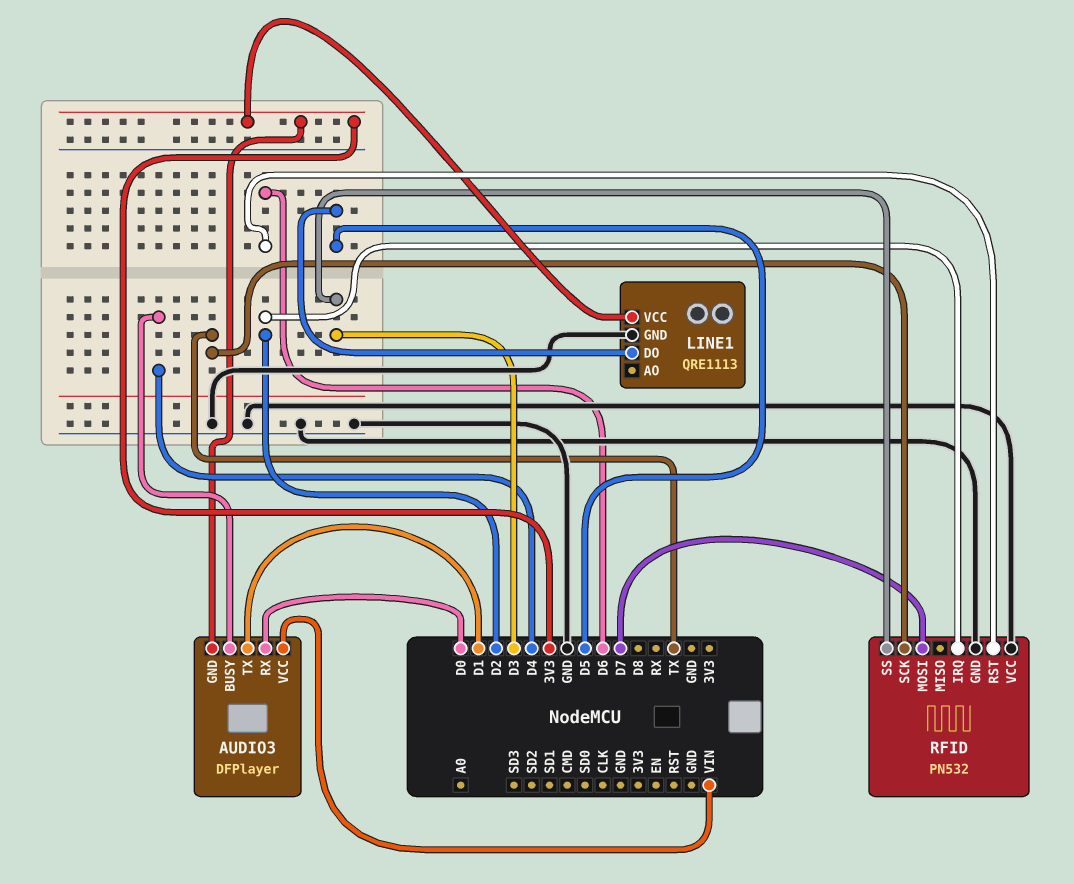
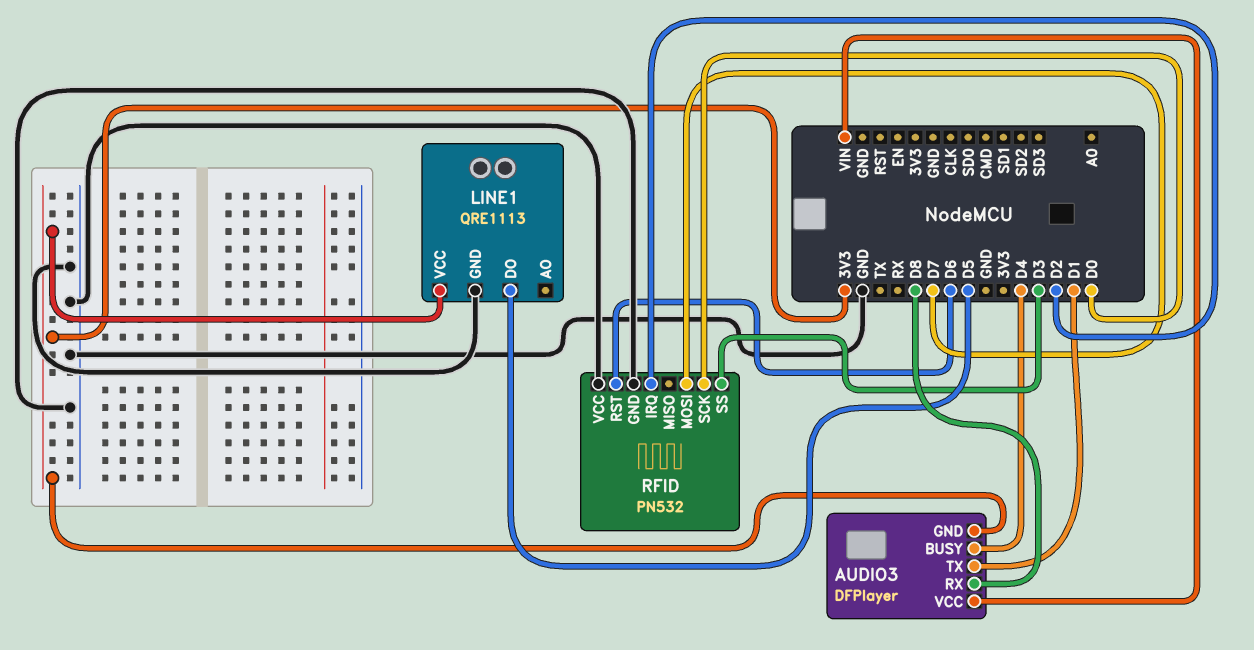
AUDIO3 pin RX: D0 -> D8
RFID pin SCK: TX -> D0

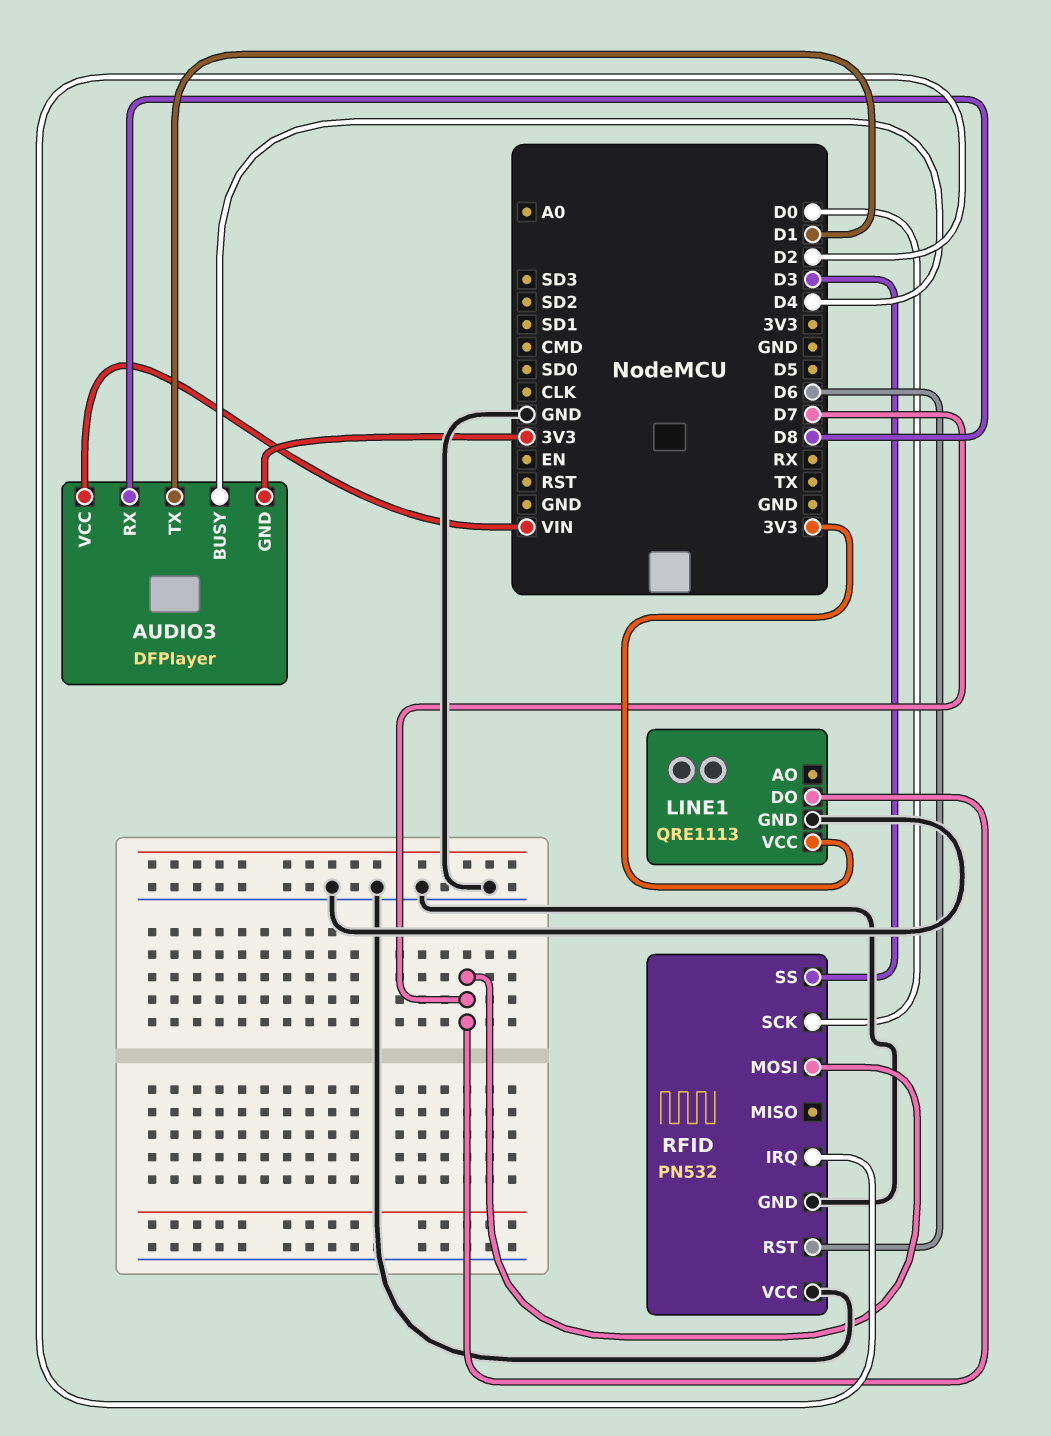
LINE1 pin DO: D5 -> D7

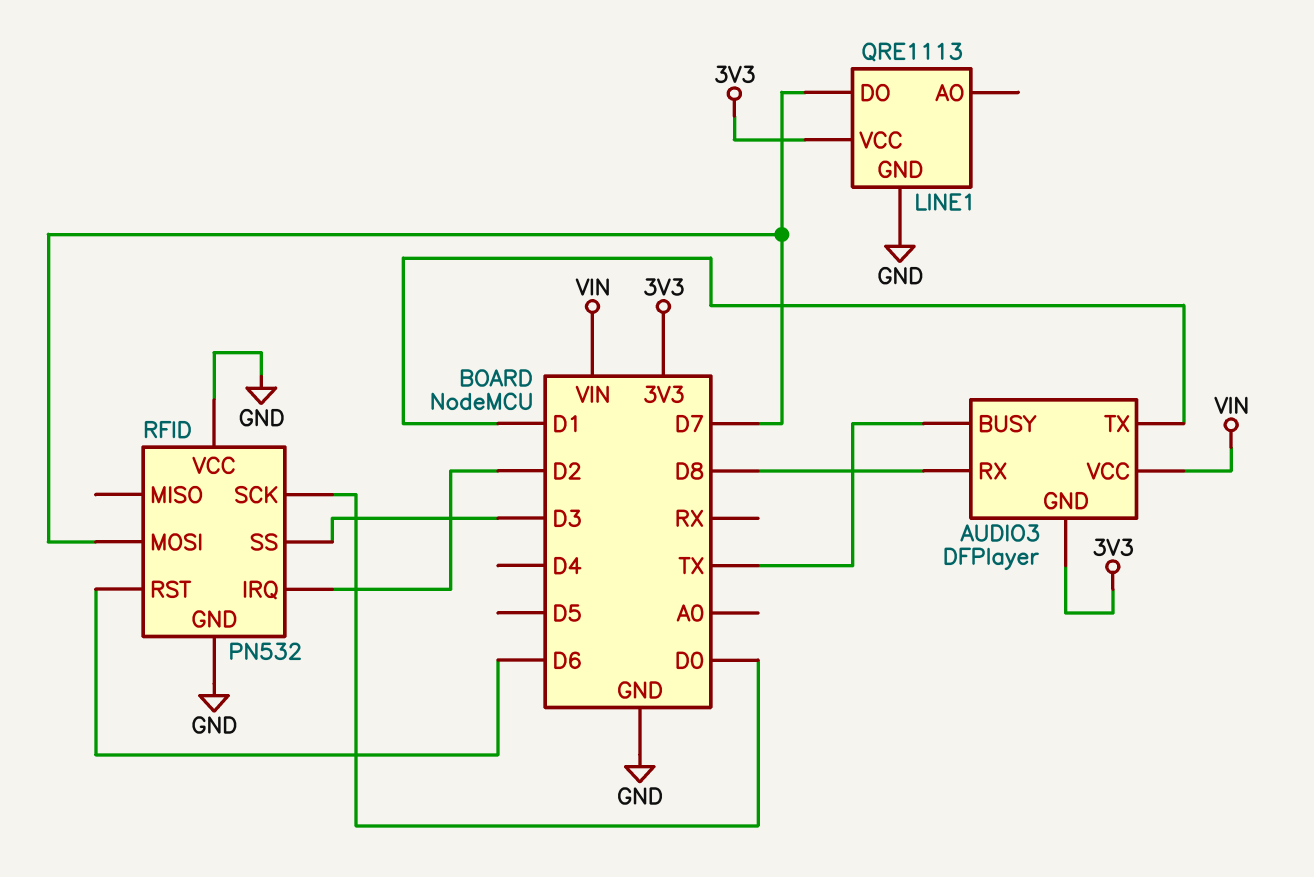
AUDIO3 pin BUSY: D4 -> TX

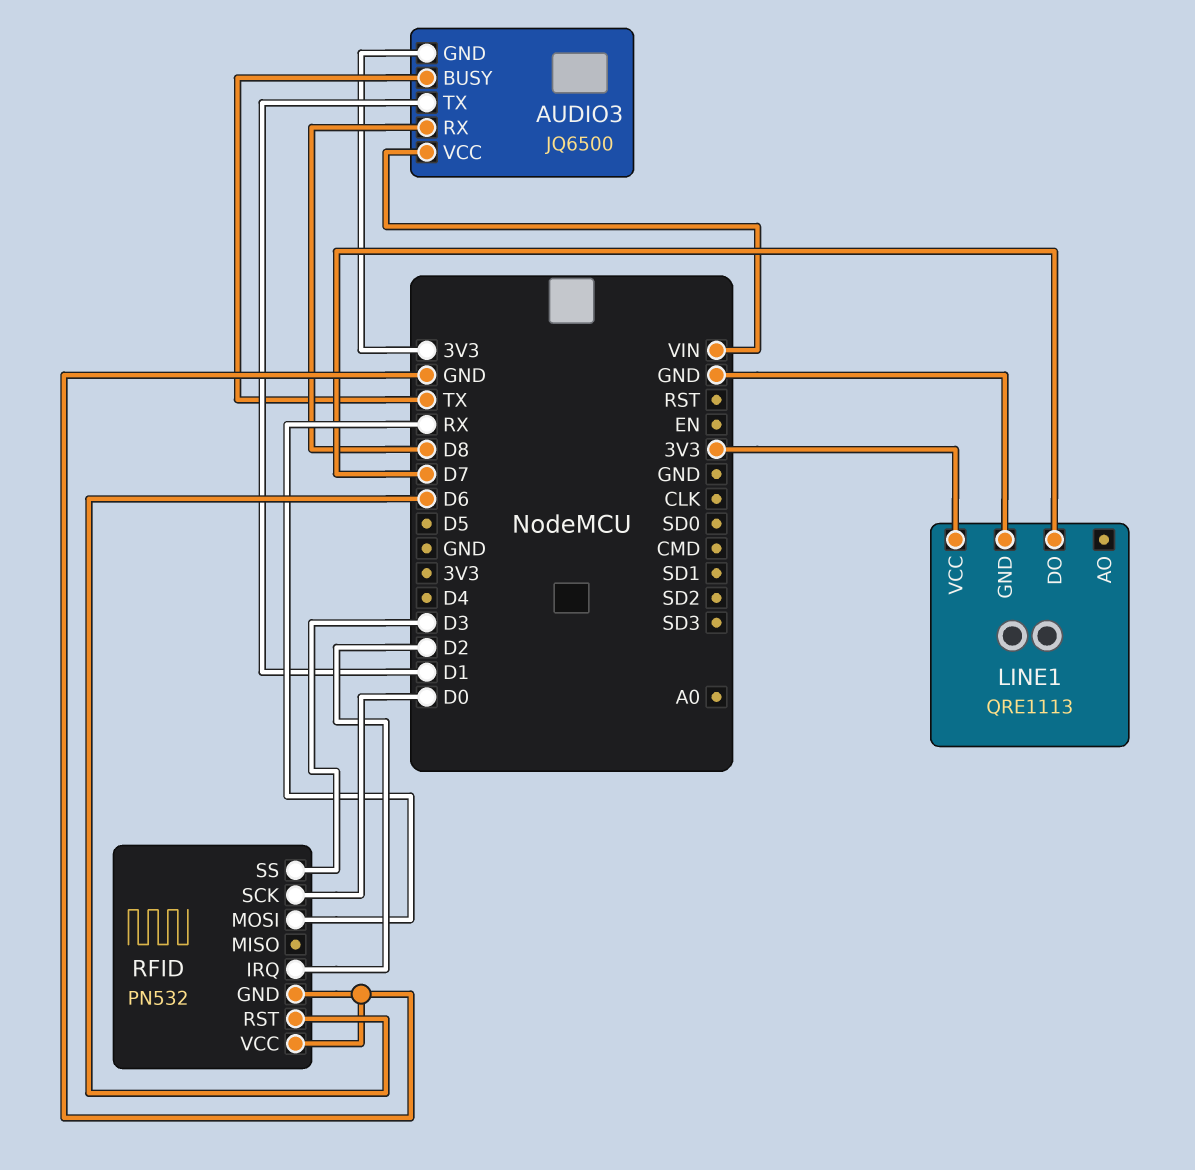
AUDIO3: DFPlayer -> JQ6500
RFID pin MOSI: D7 -> RX

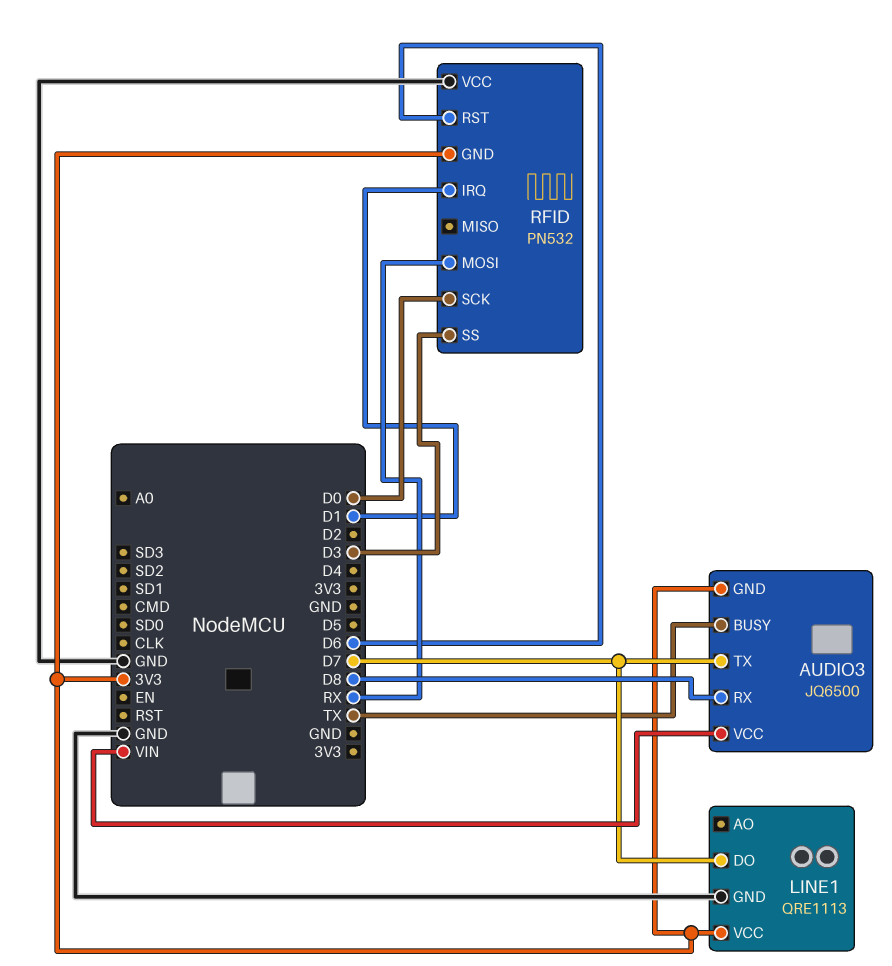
AUDIO3 pin TX: D1 -> D7
RFID pin GND: GND -> 3V3
RFID pin IRQ: D2 -> D1

